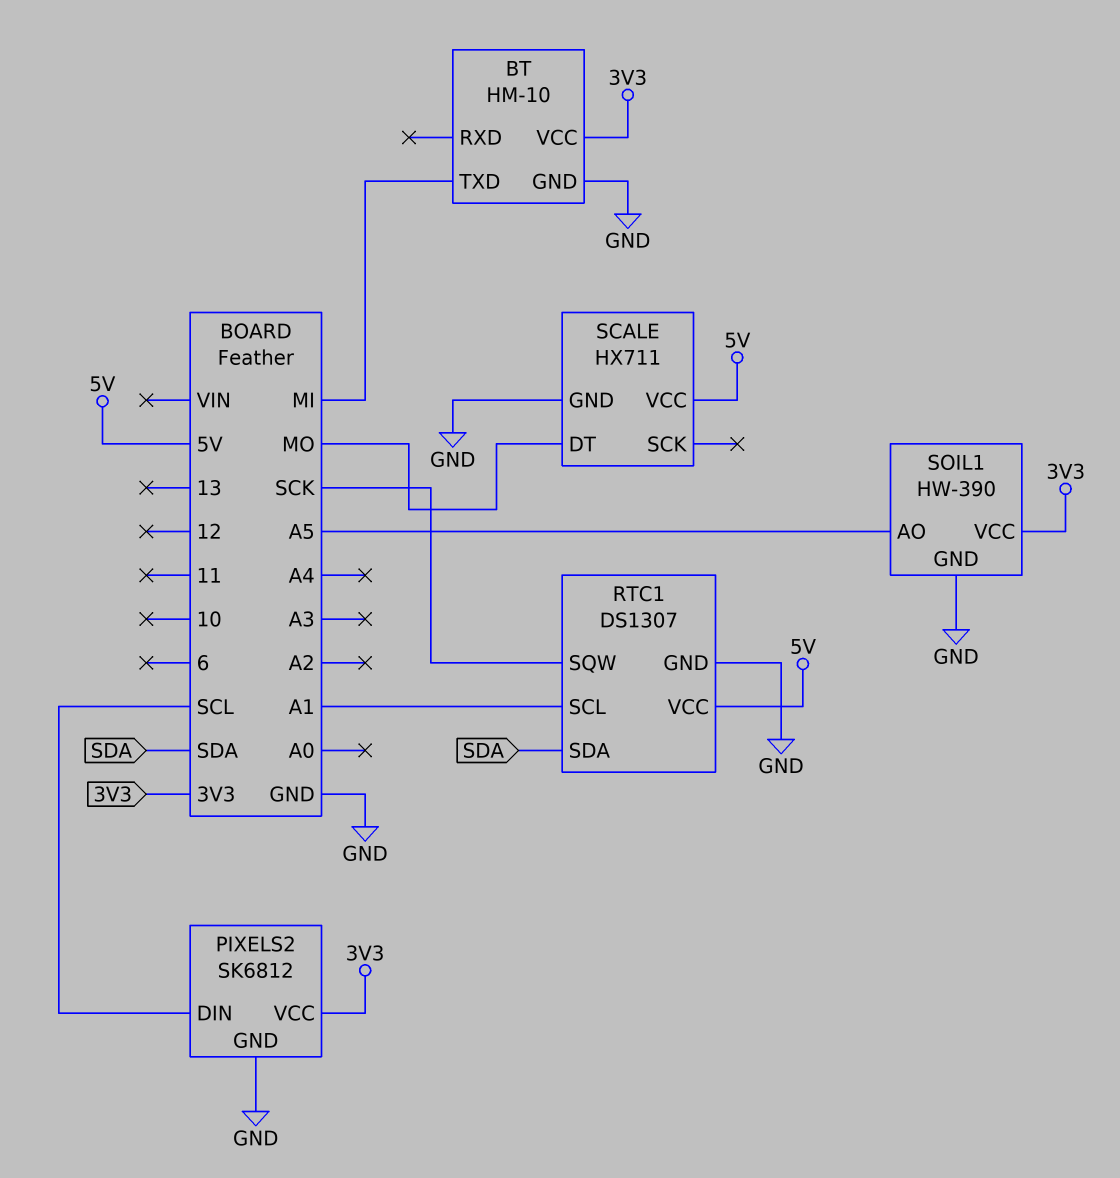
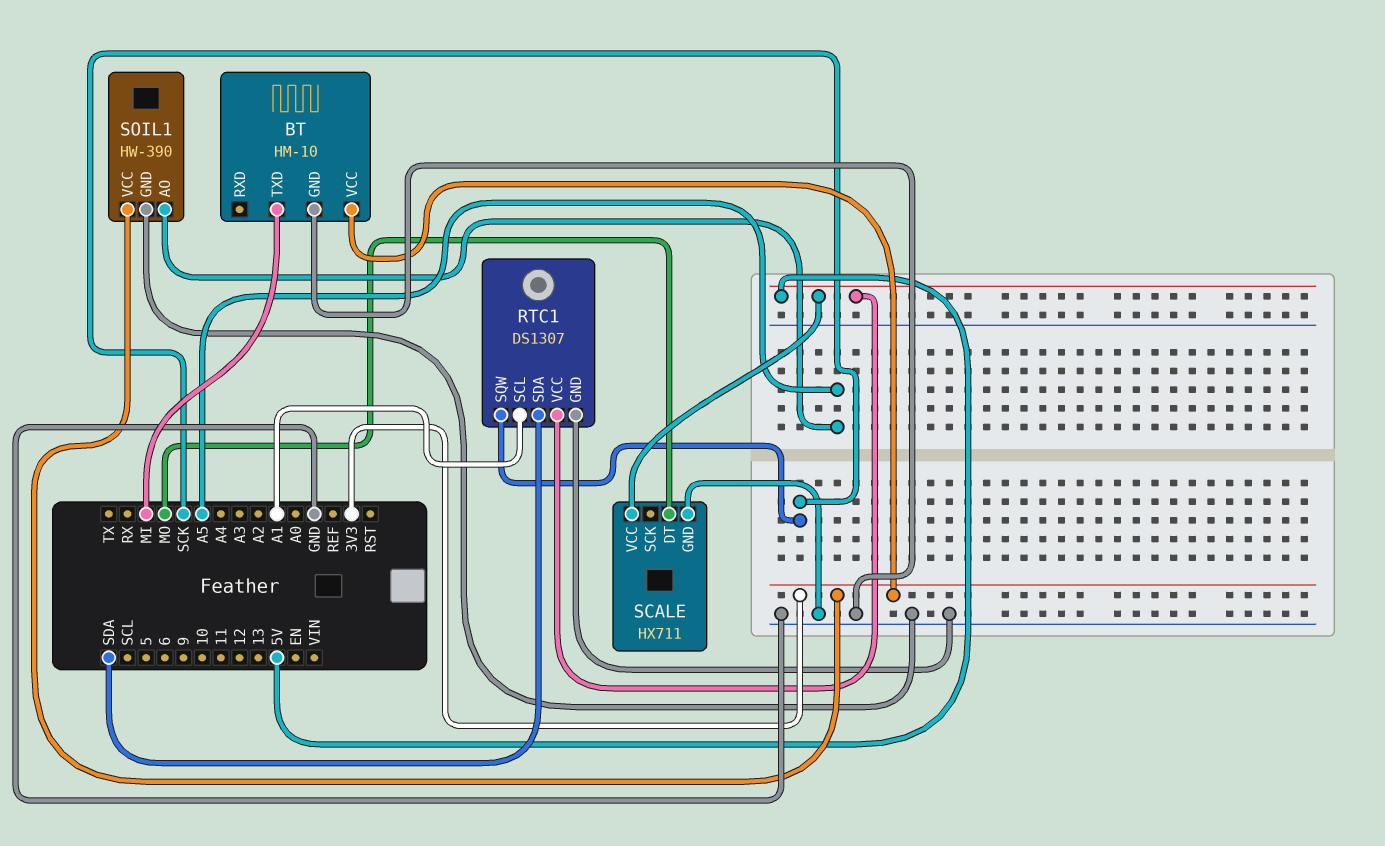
PIXELS2: SK6812 -> none
PIXELS2 pin DIN: SCL -> none
PIXELS2 pin GND: GND -> none
PIXELS2 pin VCC: 3V3 -> none

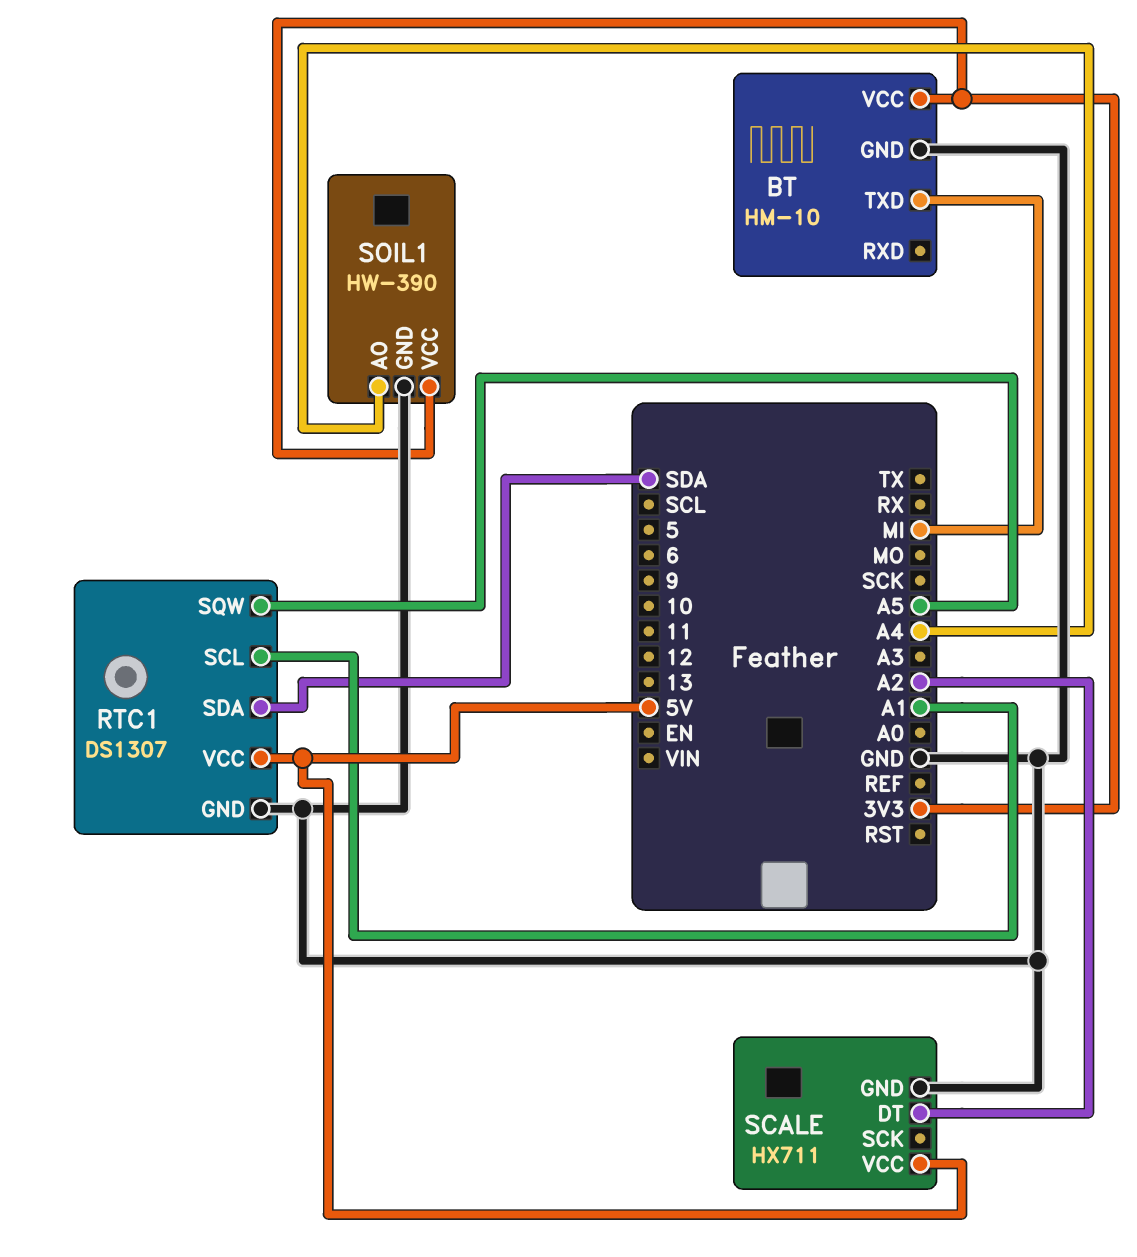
RTC1 pin SQW: SCK -> A5
SCALE pin DT: MO -> A2
SOIL1 pin AO: A5 -> A4

